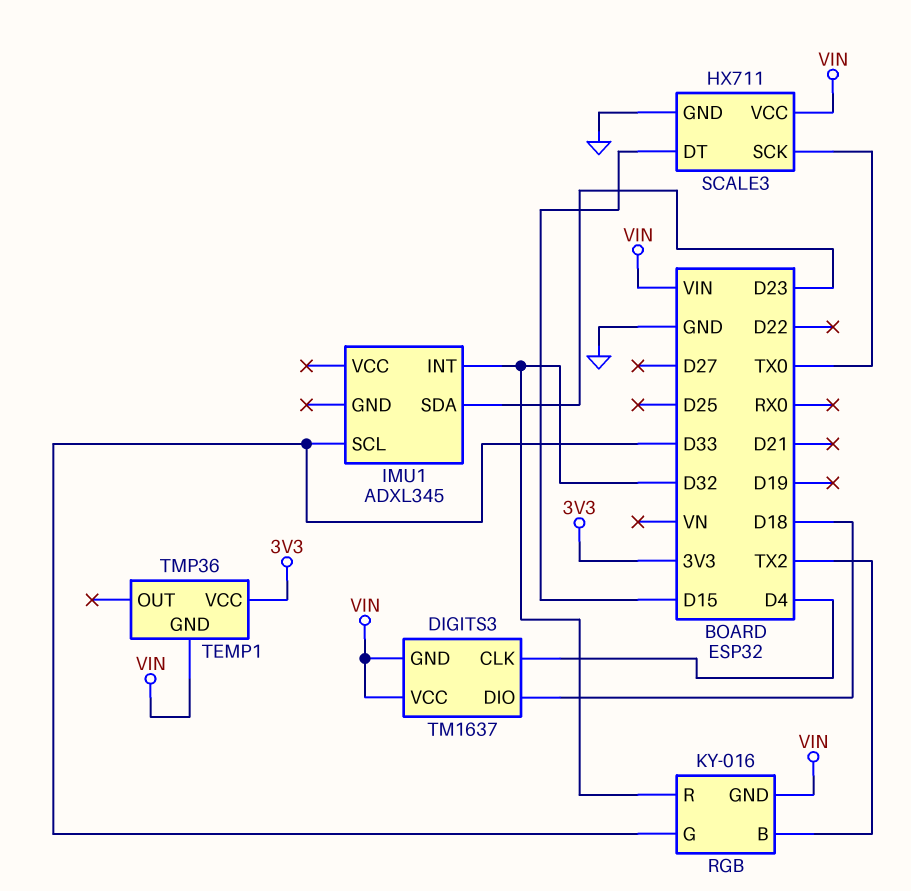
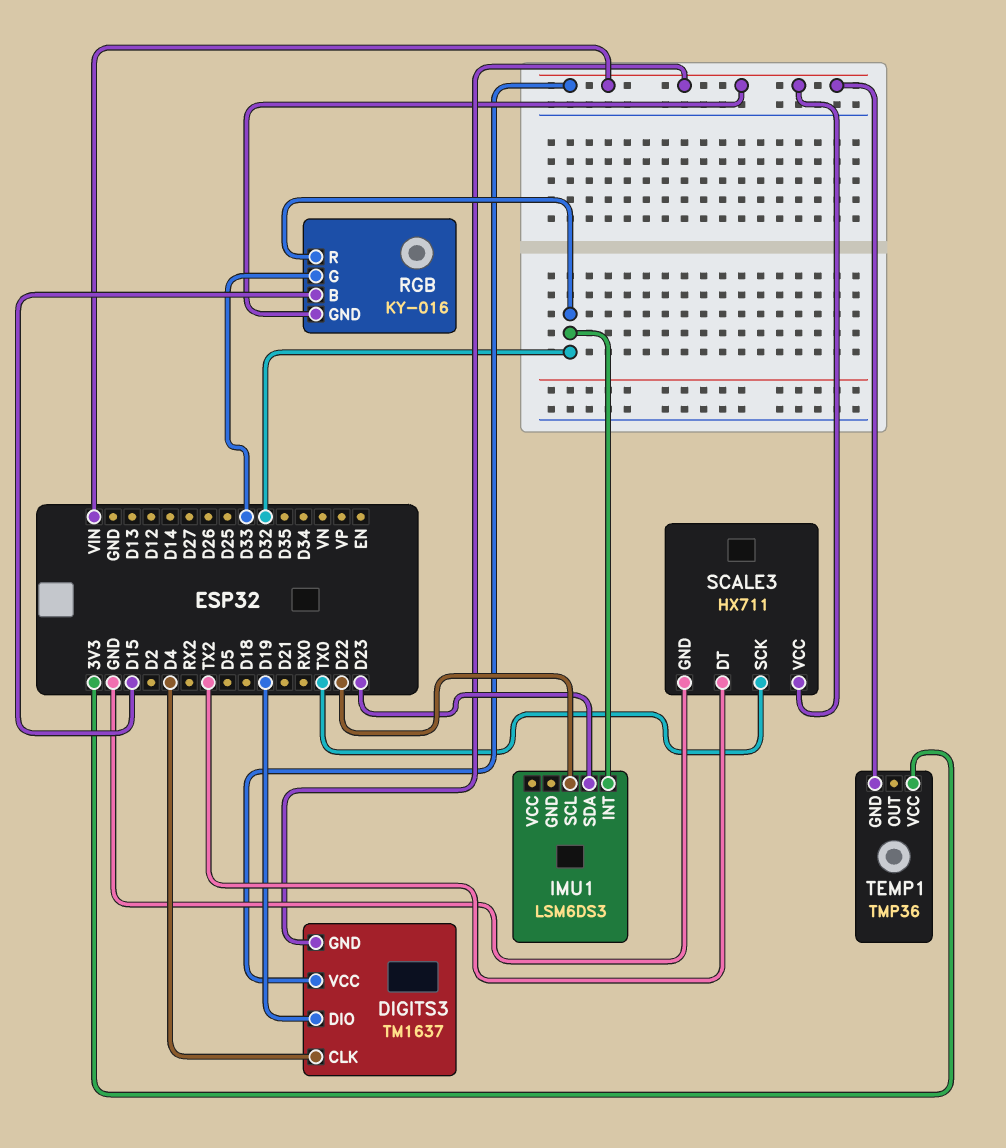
DIGITS3 pin DIO: D18 -> D19
IMU1: ADXL345 -> LSM6DS3
IMU1 pin SCL: D33 -> D22
RGB pin B: TX2 -> D15
SCALE3 pin DT: D15 -> TX2

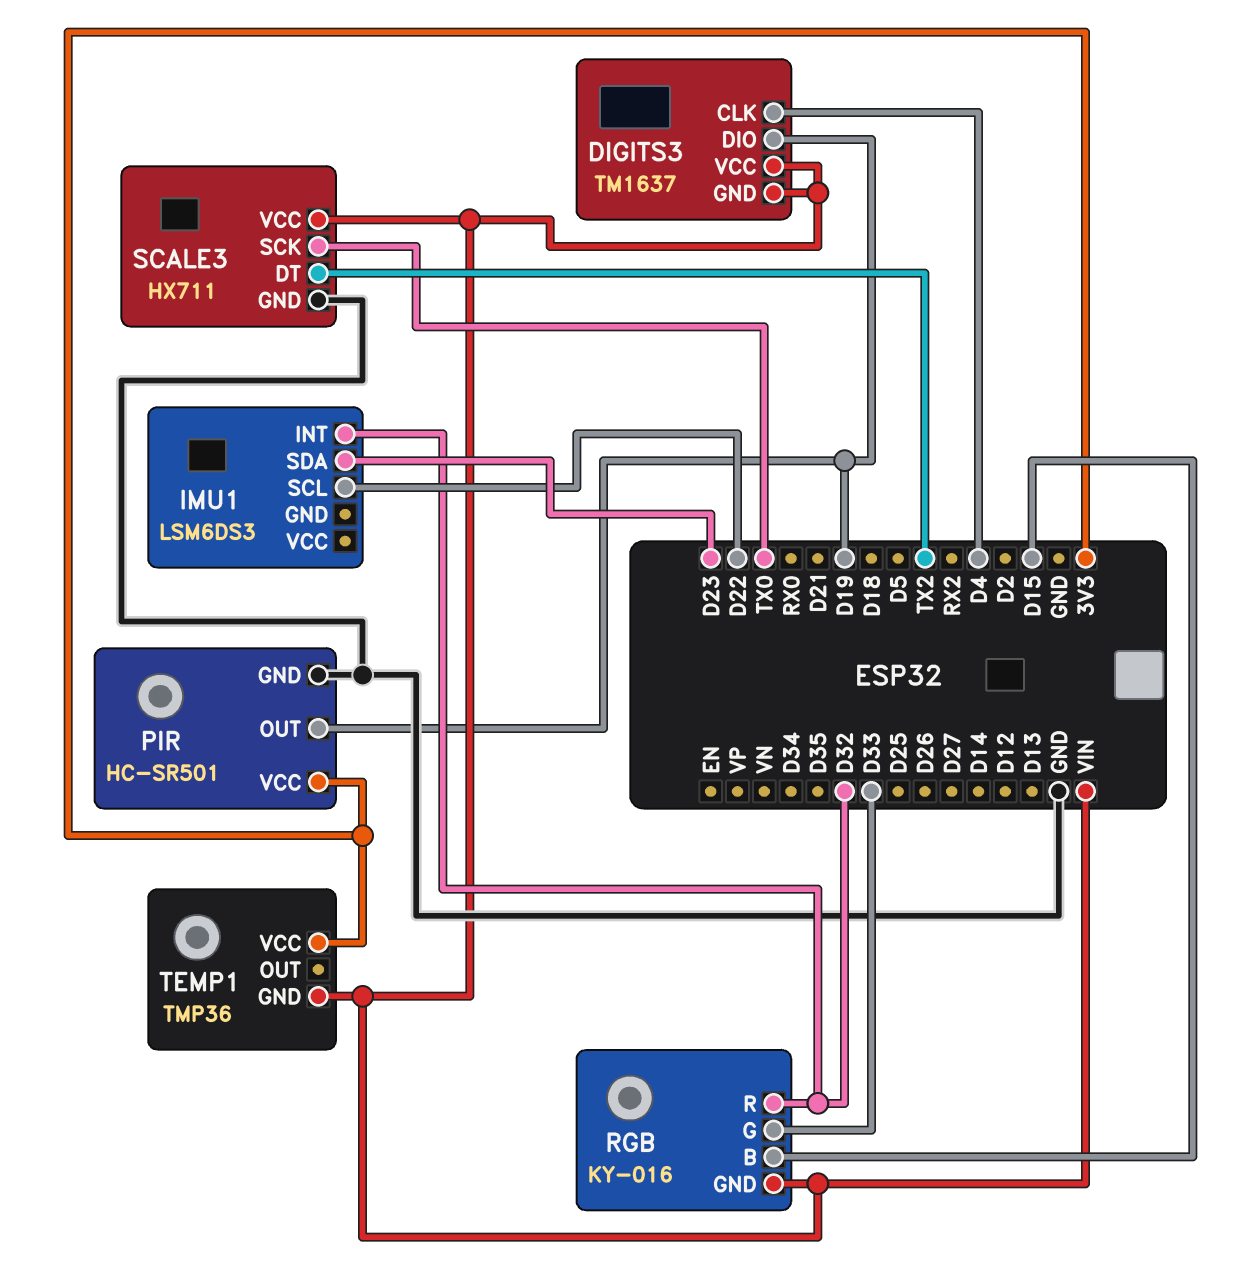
PIR: none -> HC-SR501
PIR pin GND: none -> GND
PIR pin OUT: none -> D19
PIR pin VCC: none -> 3V3

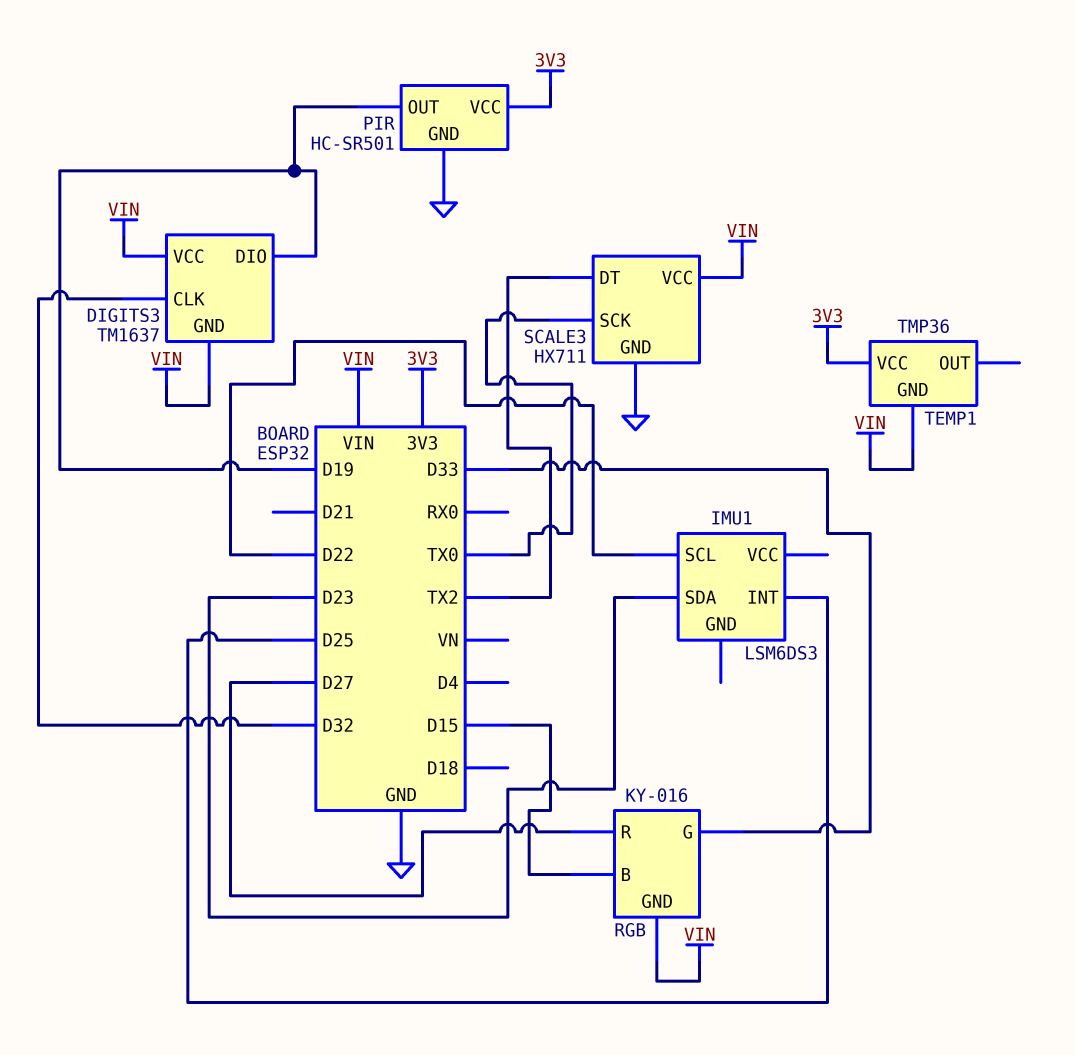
DIGITS3 pin CLK: D4 -> D32
IMU1 pin INT: D32 -> D25
RGB pin R: D32 -> D27

